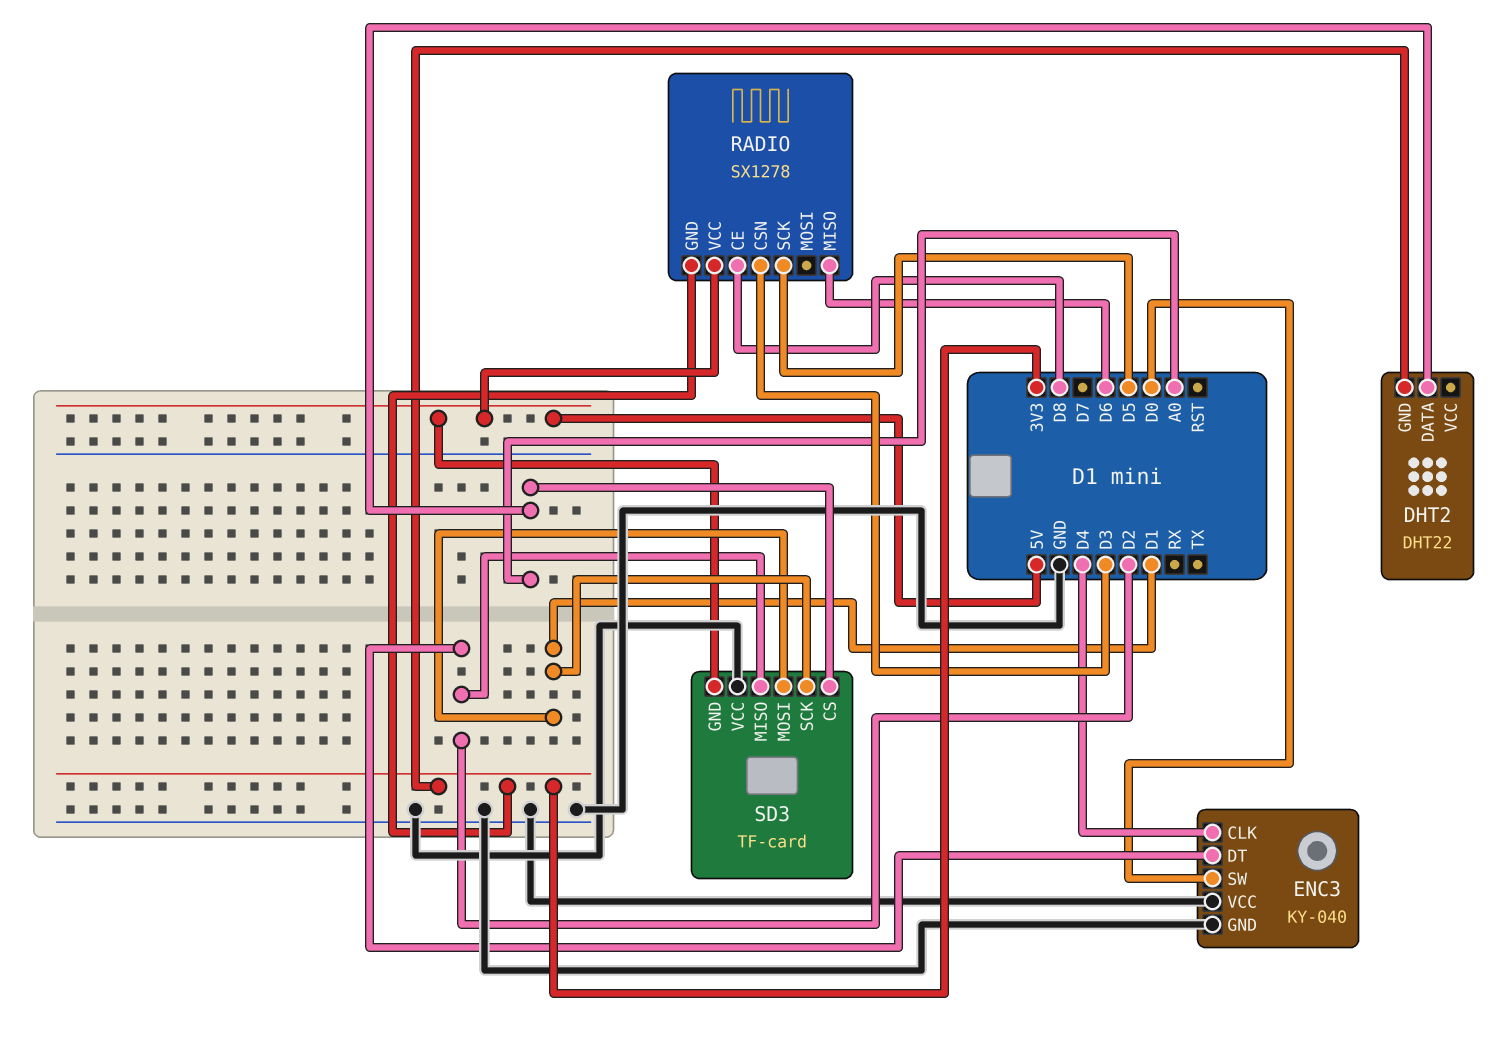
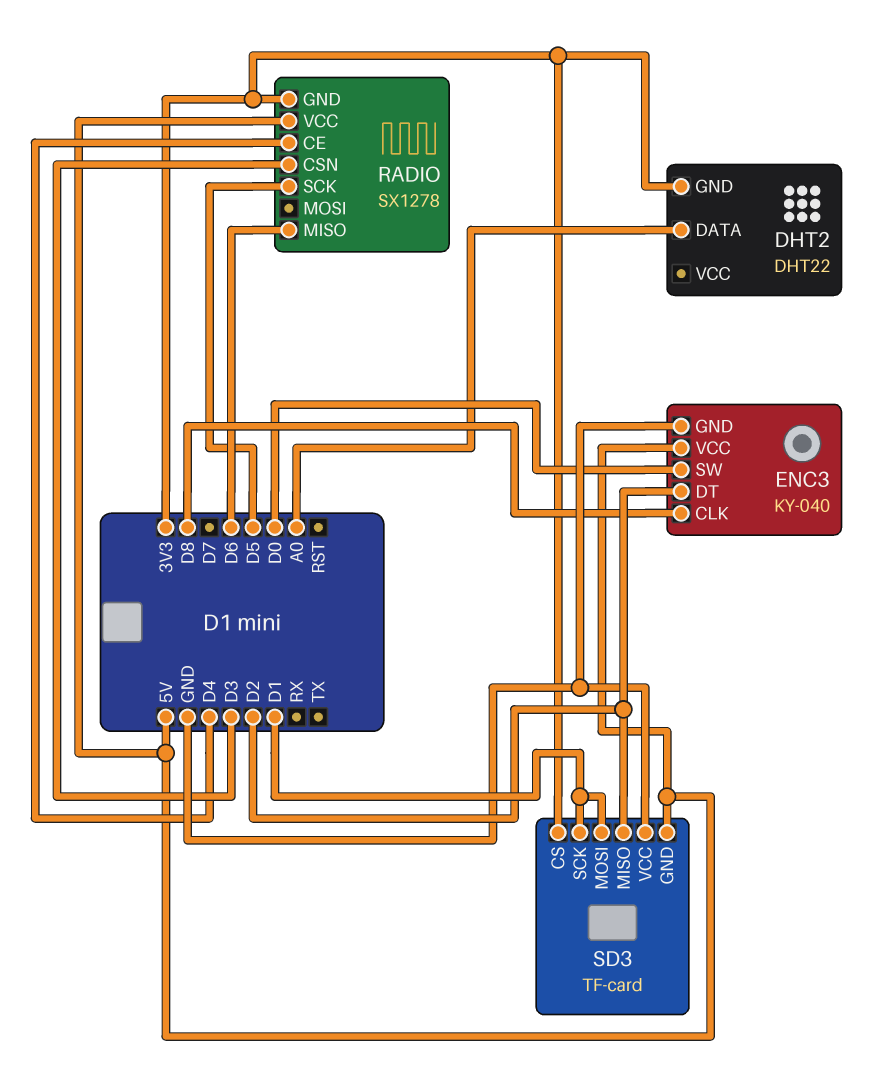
ENC3 pin CLK: D4 -> D8
ENC3 pin VCC: GND -> 5V
RADIO pin CE: D8 -> D4
SD3 pin CS: A0 -> 3V3

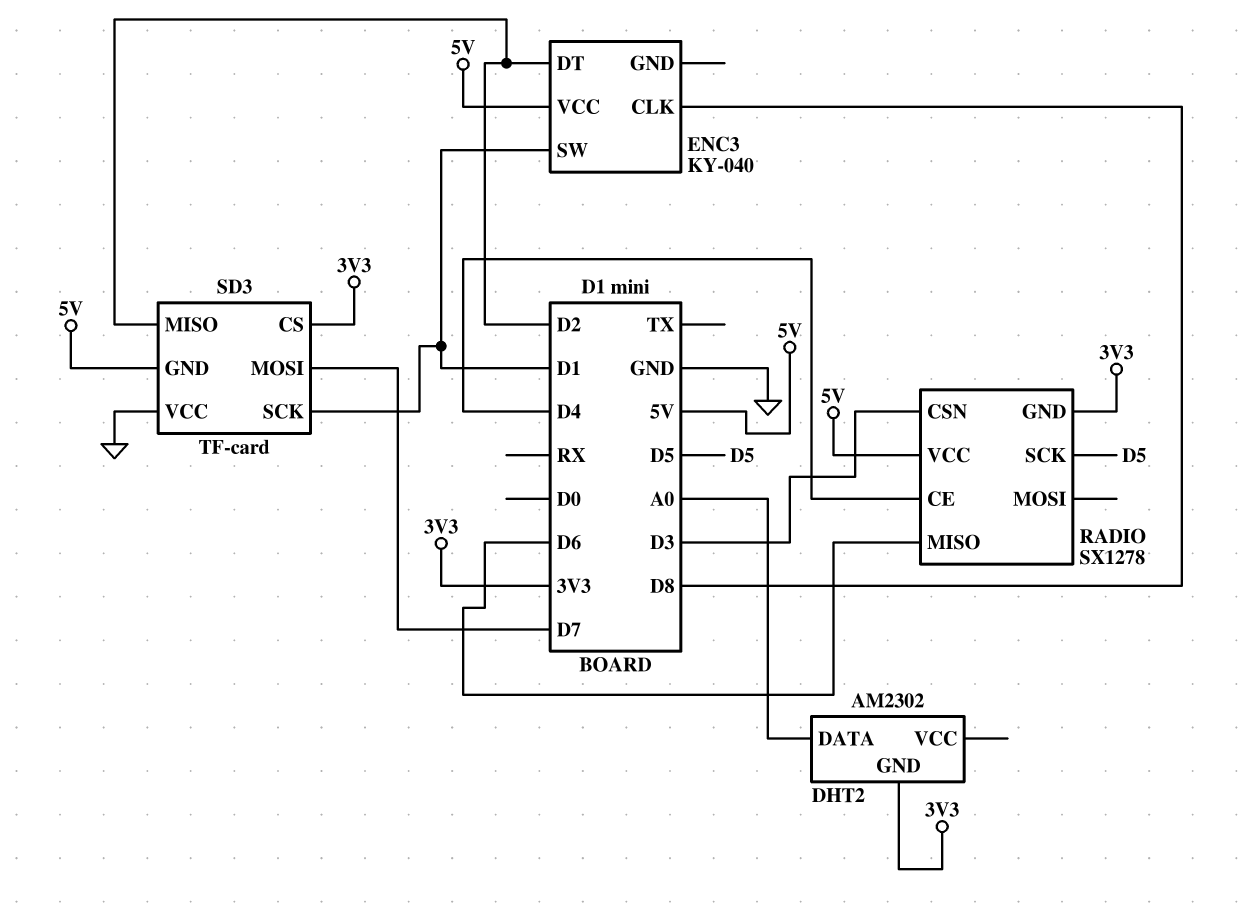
DHT2: DHT22 -> AM2302
ENC3 pin GND: GND -> none
ENC3 pin SW: D0 -> D1
SD3 pin MOSI: D1 -> D7

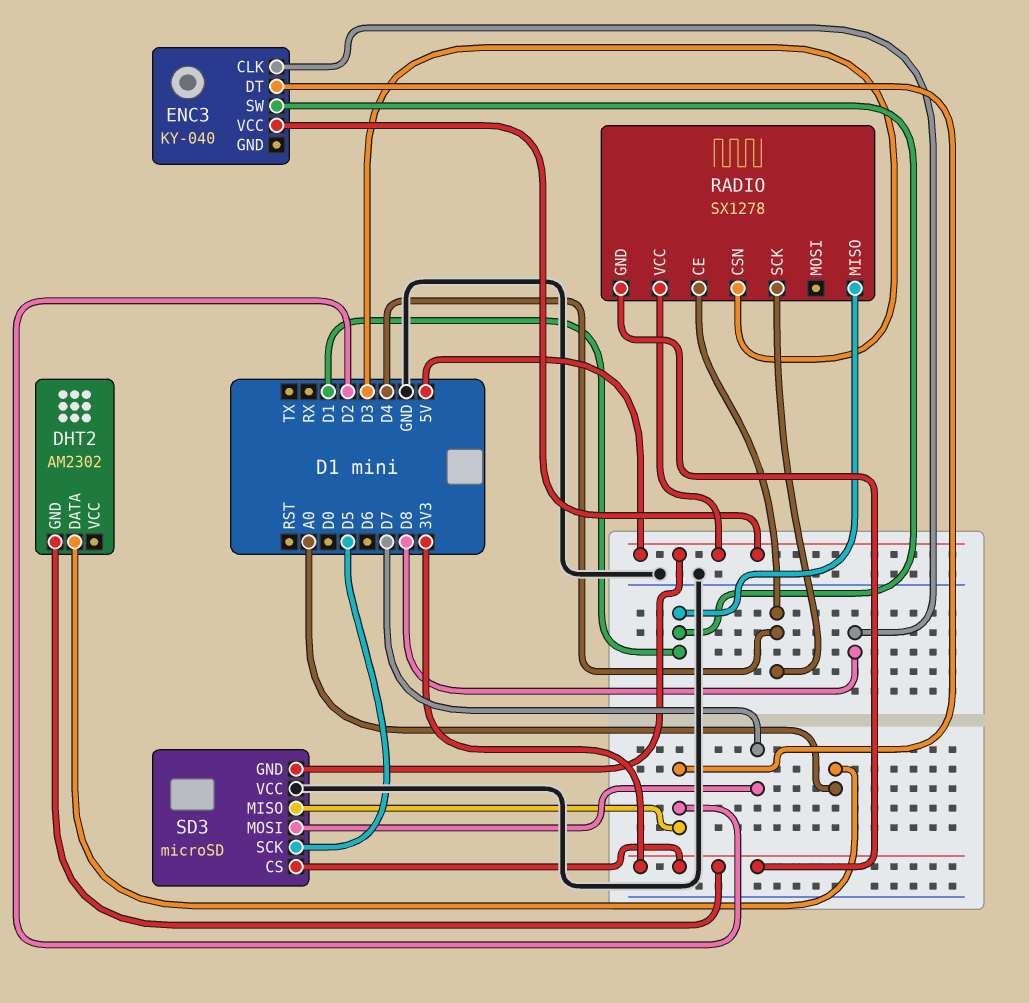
RADIO pin MISO: D6 -> D1
RADIO pin SCK: D5 -> D4
SD3: TF-card -> microSD
SD3 pin SCK: D1 -> D5

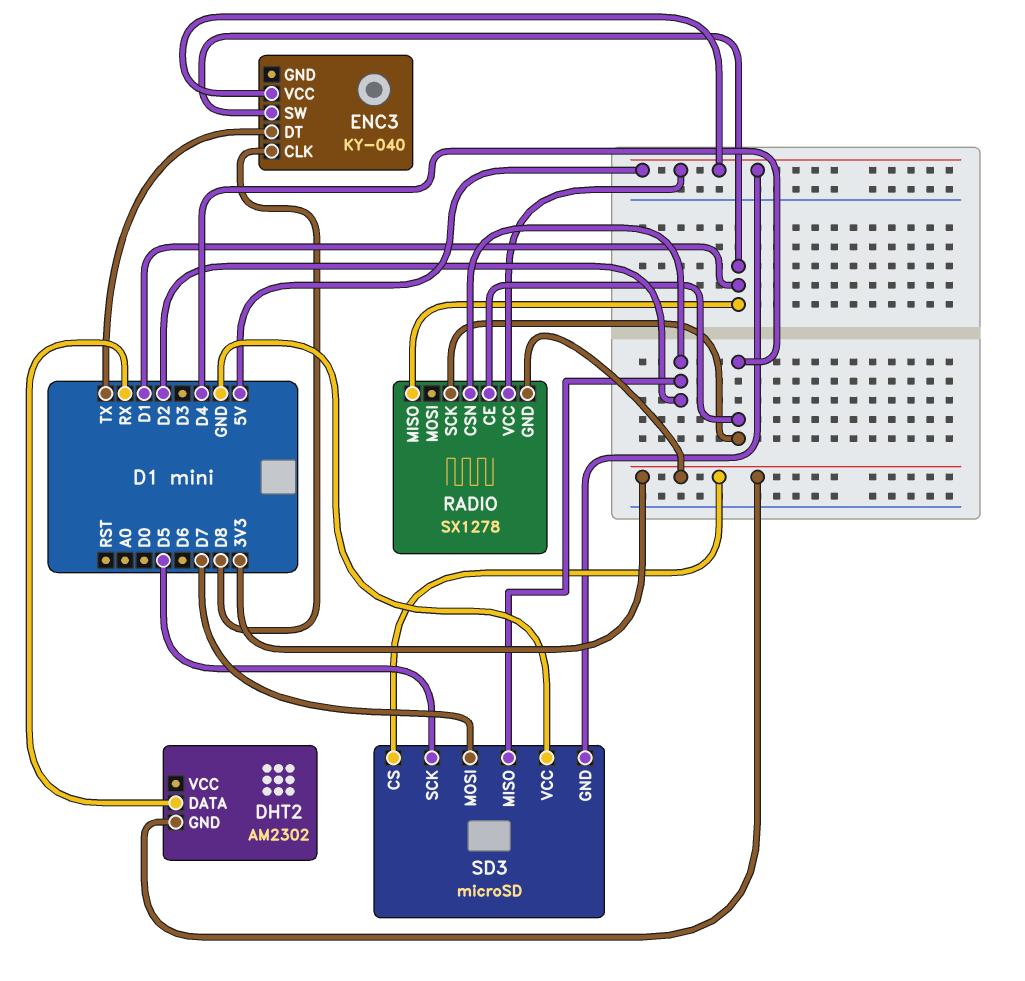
DHT2 pin DATA: A0 -> RX
ENC3 pin DT: D2 -> TX
RADIO pin CSN: D3 -> D2

